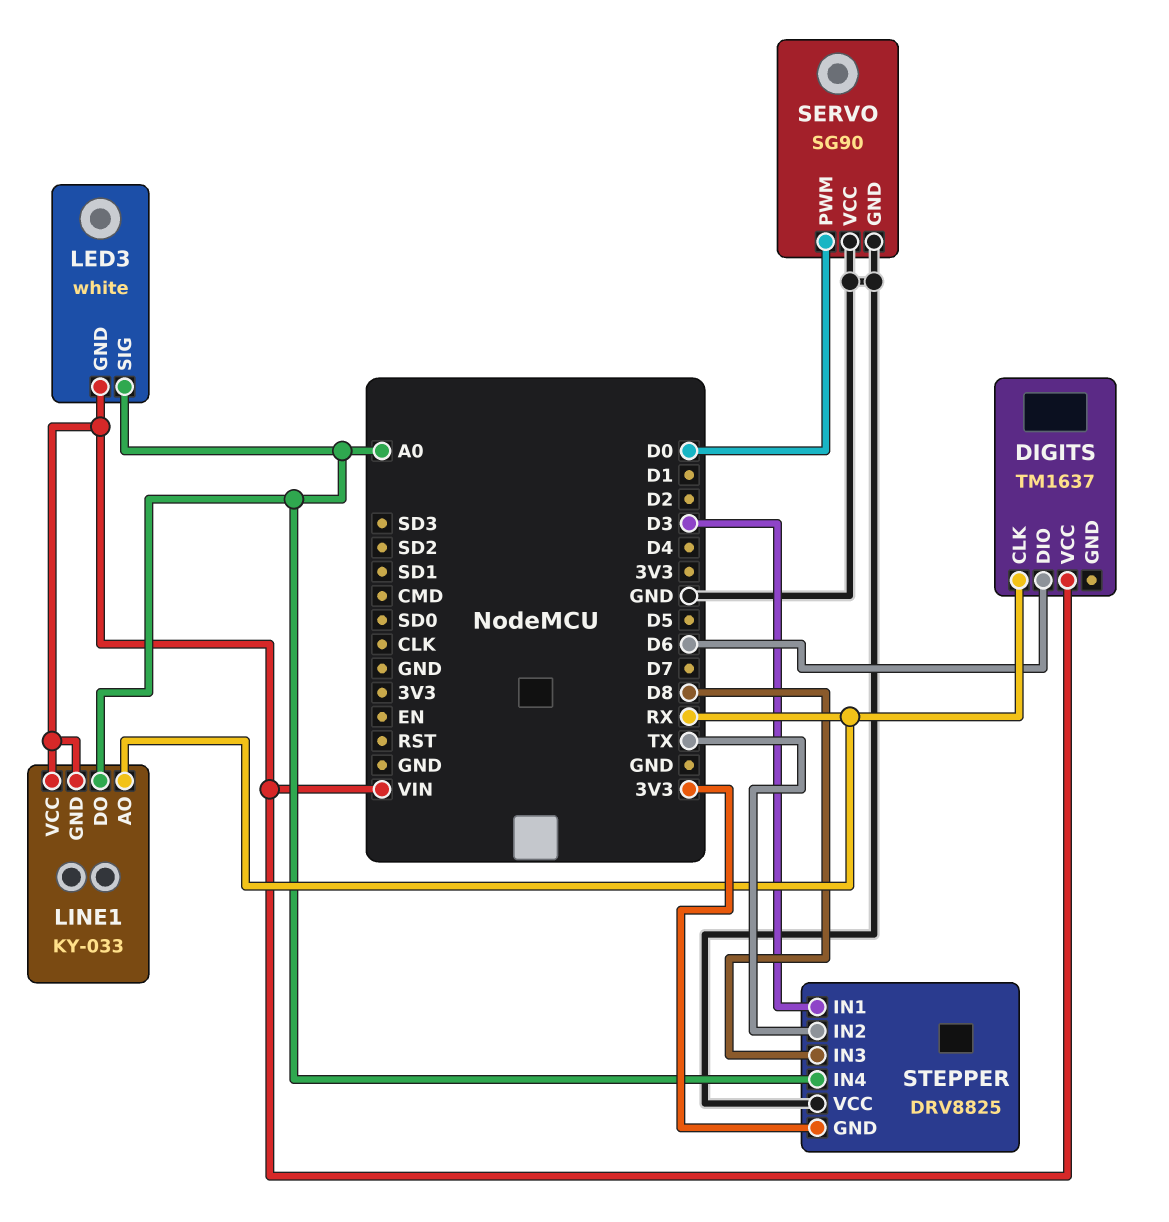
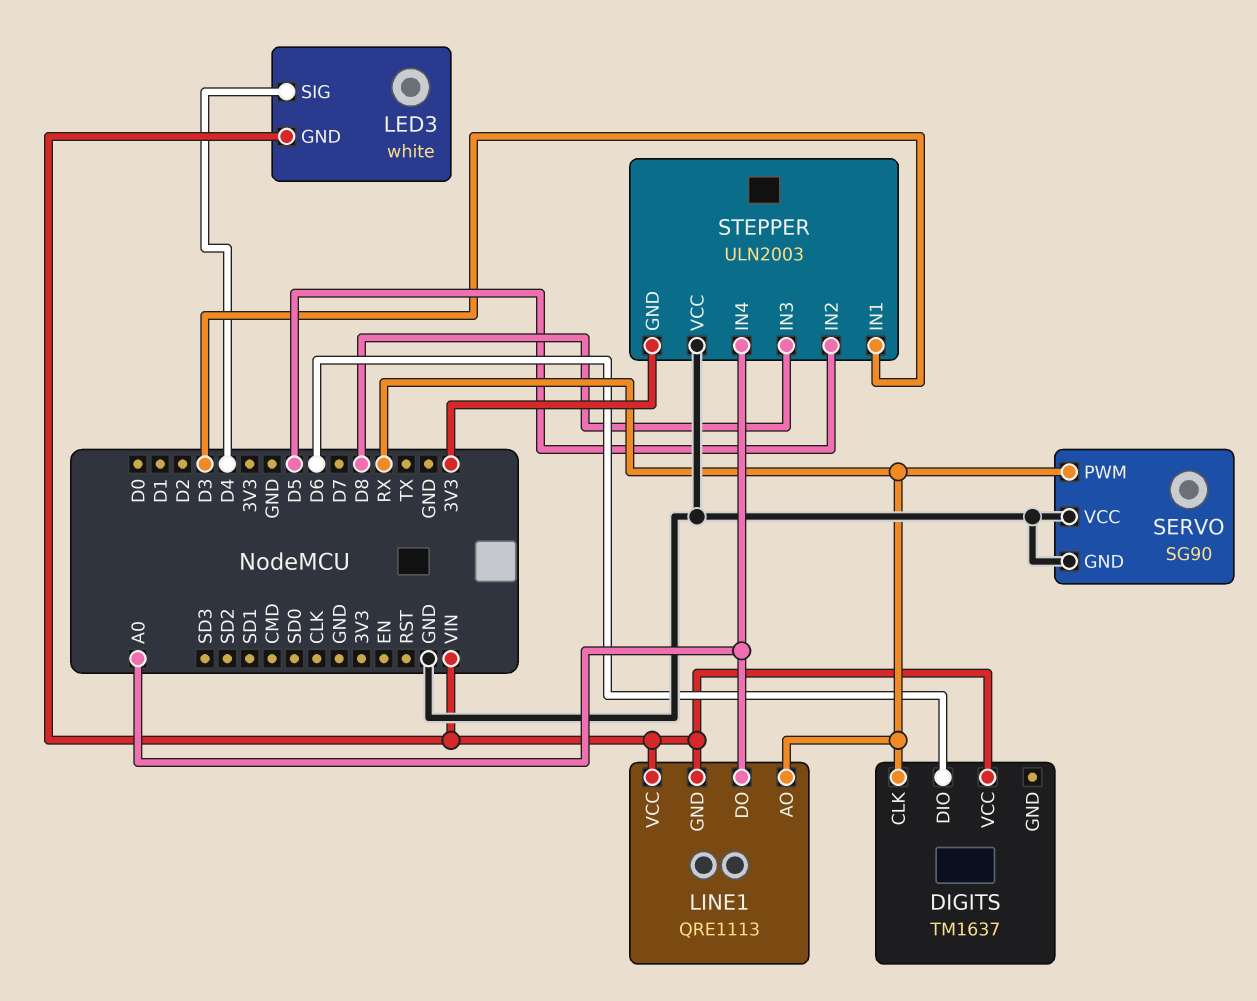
LED3 pin SIG: A0 -> D4
LINE1: KY-033 -> QRE1113
SERVO pin PWM: D0 -> RX
STEPPER: DRV8825 -> ULN2003
STEPPER pin IN2: TX -> D5

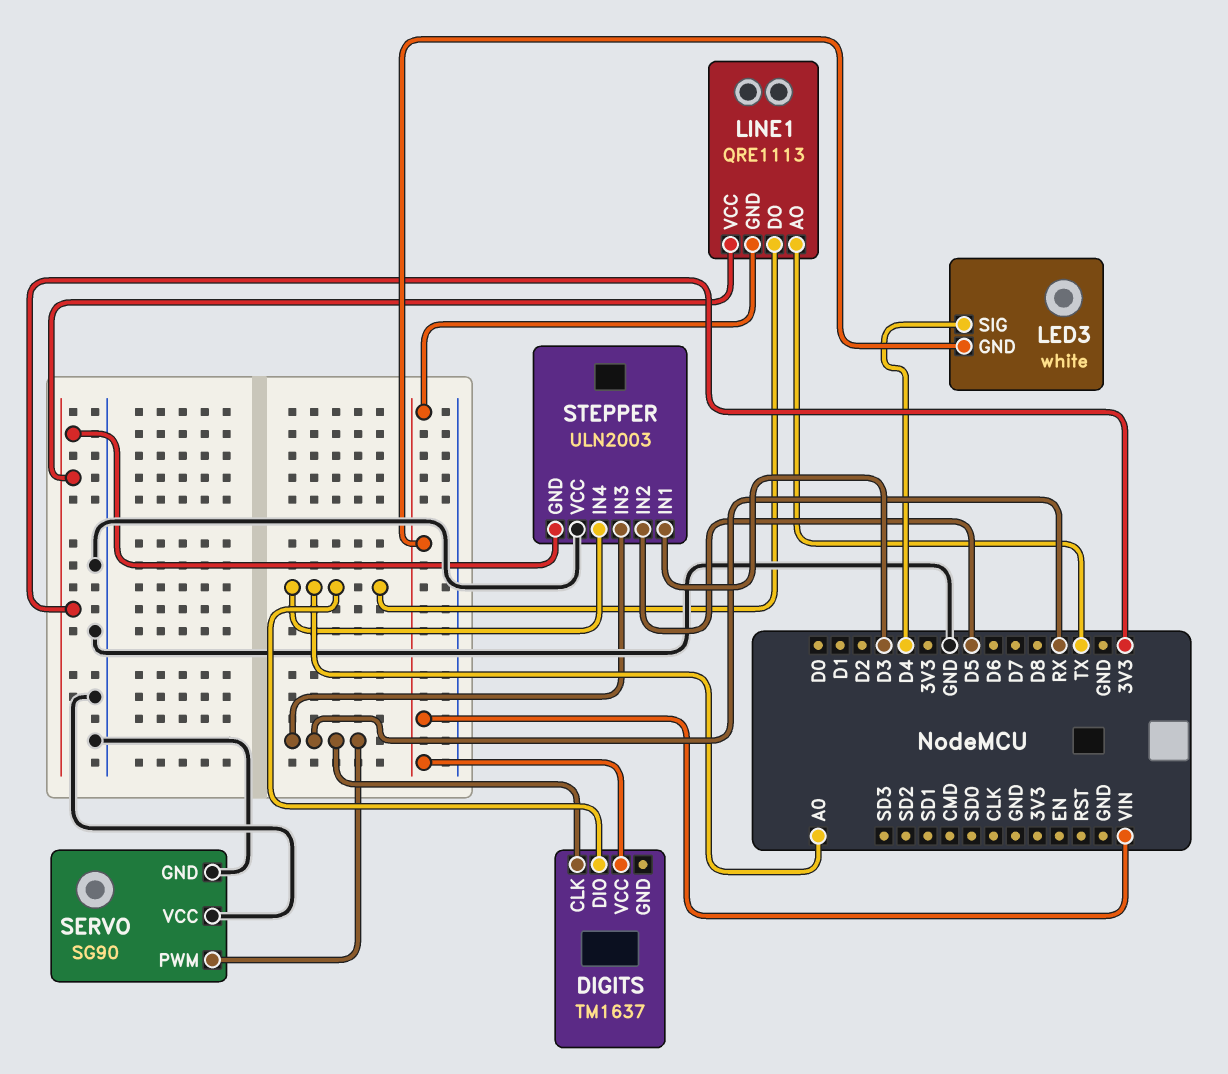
DIGITS pin DIO: D6 -> A0
LINE1 pin AO: RX -> TX
LINE1 pin VCC: VIN -> 3V3
STEPPER pin IN3: D8 -> RX

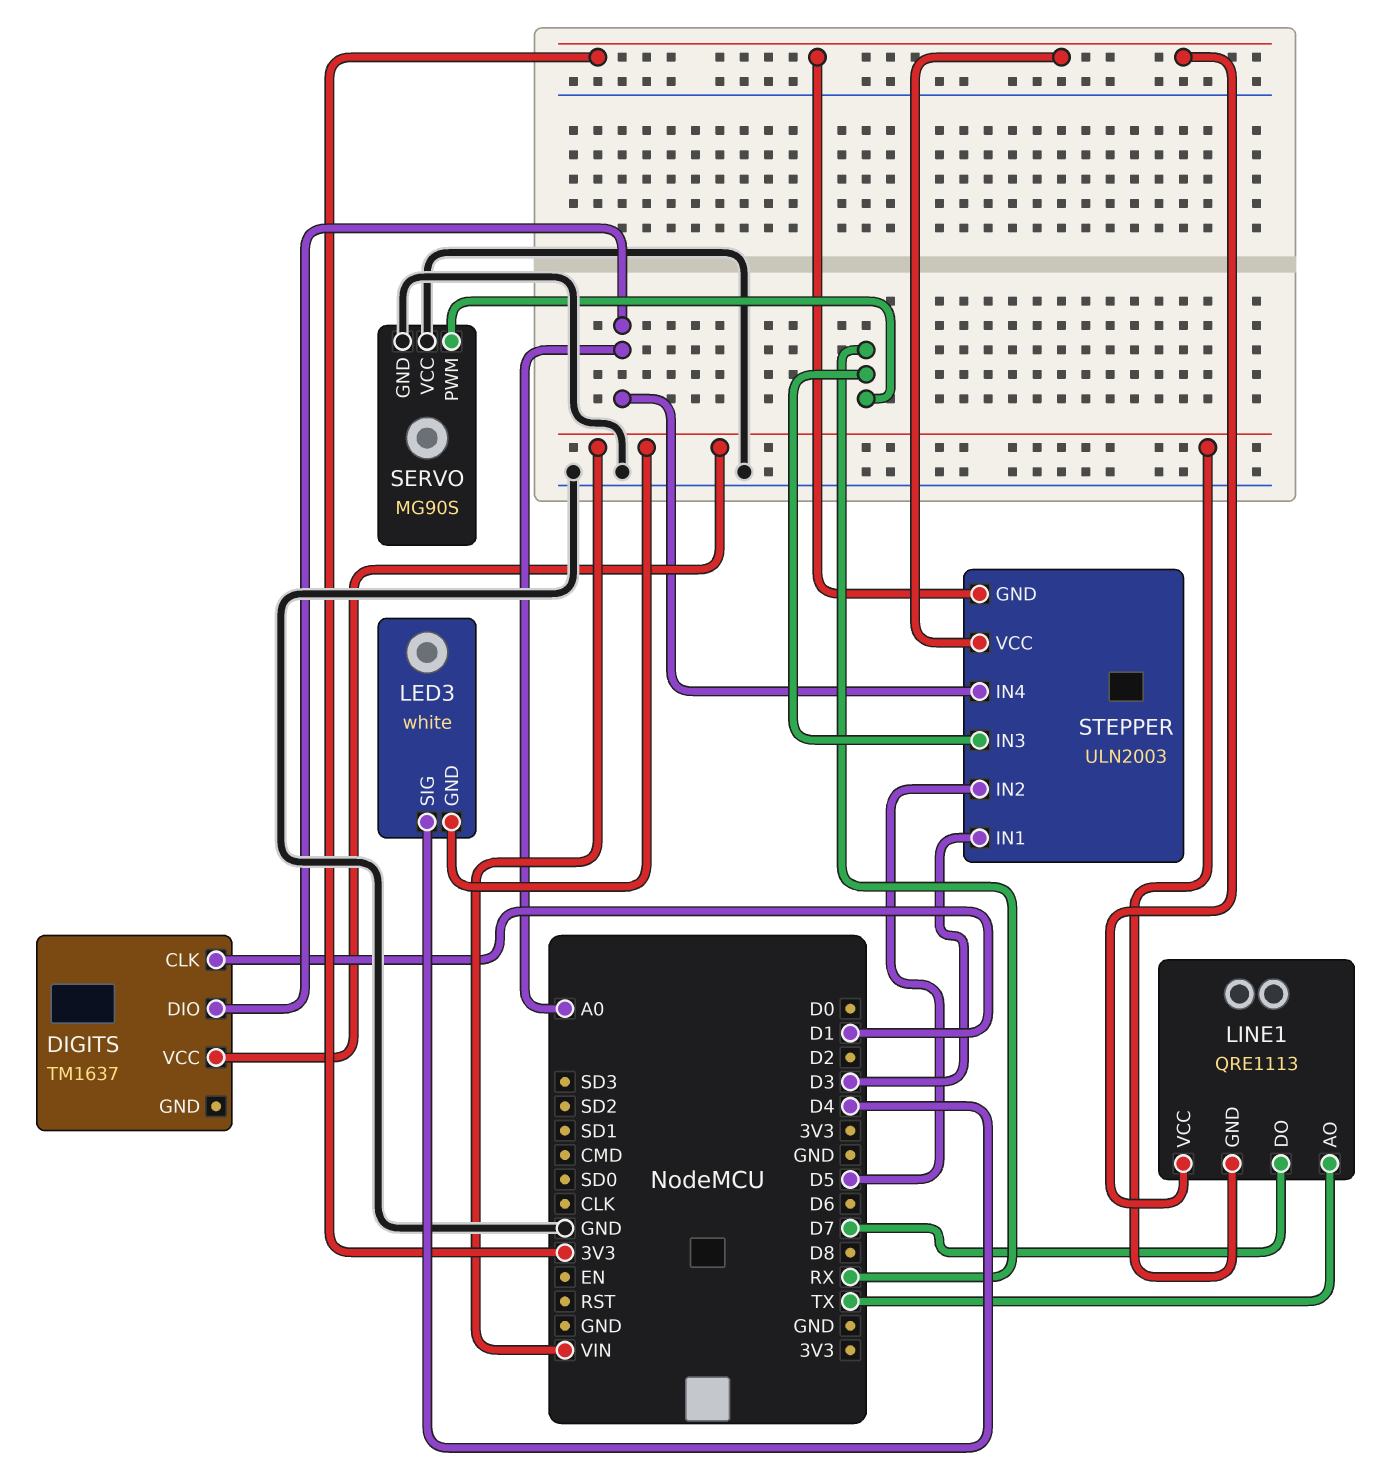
DIGITS pin CLK: RX -> D1
LINE1 pin DO: A0 -> D7
SERVO: SG90 -> MG90S
STEPPER pin VCC: GND -> 3V3

